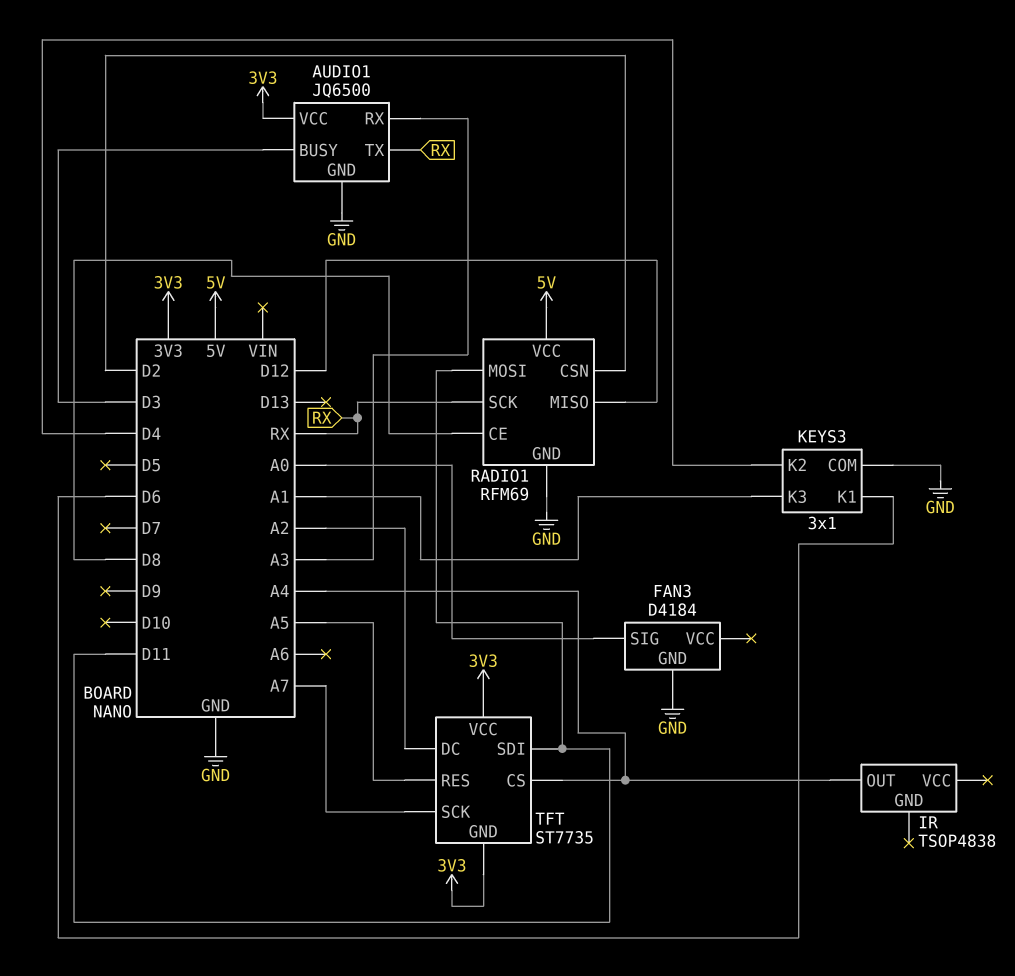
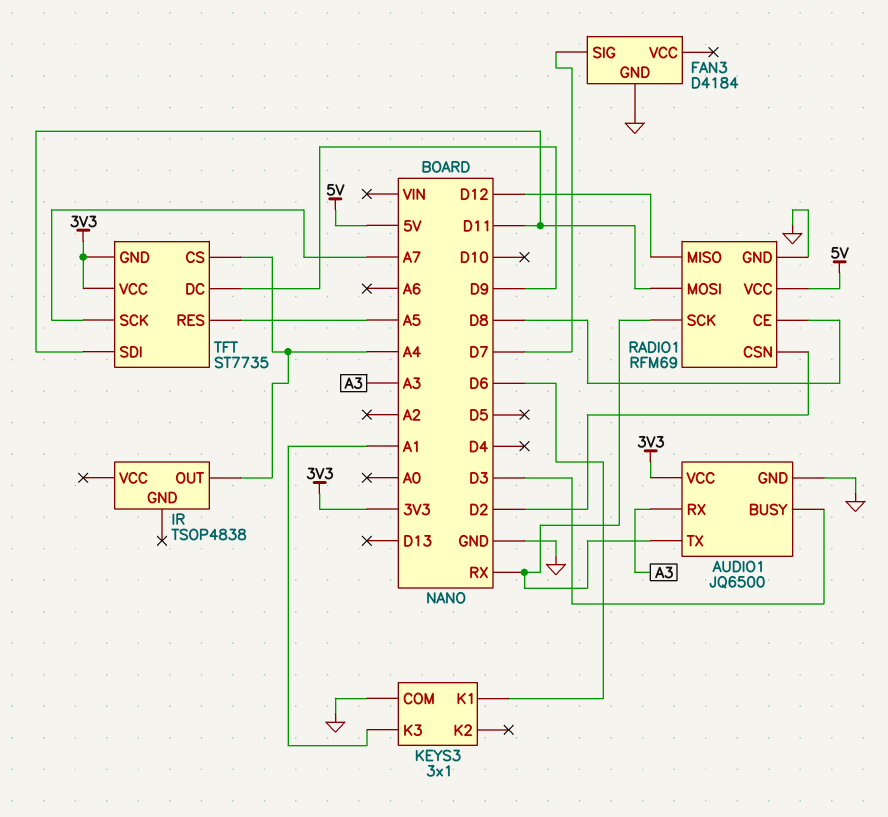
FAN3 pin SIG: A0 -> D7
KEYS3 pin K2: D4 -> none
TFT pin DC: A2 -> D9

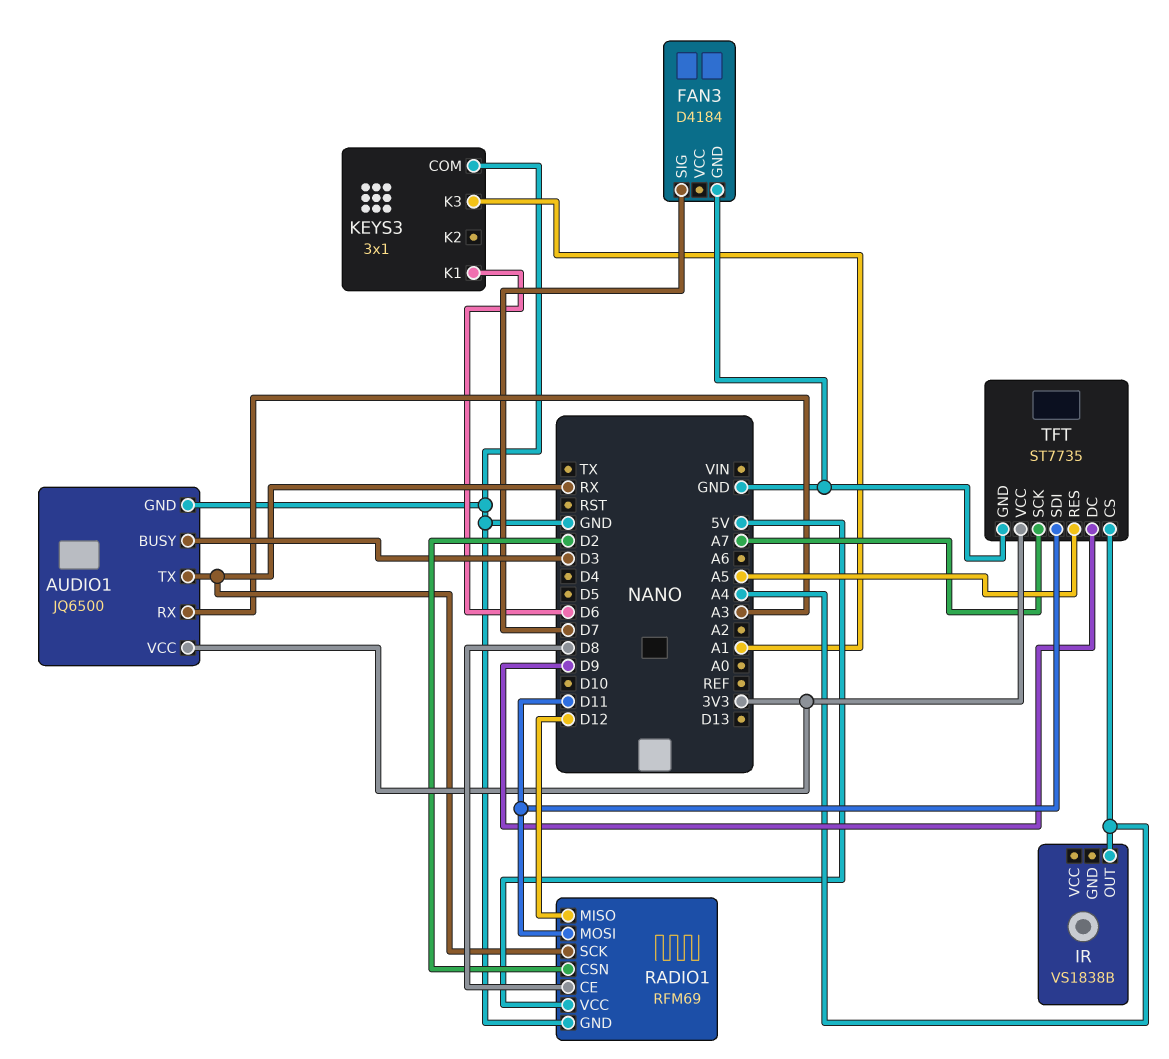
IR: TSOP4838 -> VS1838B
TFT pin GND: 3V3 -> GND

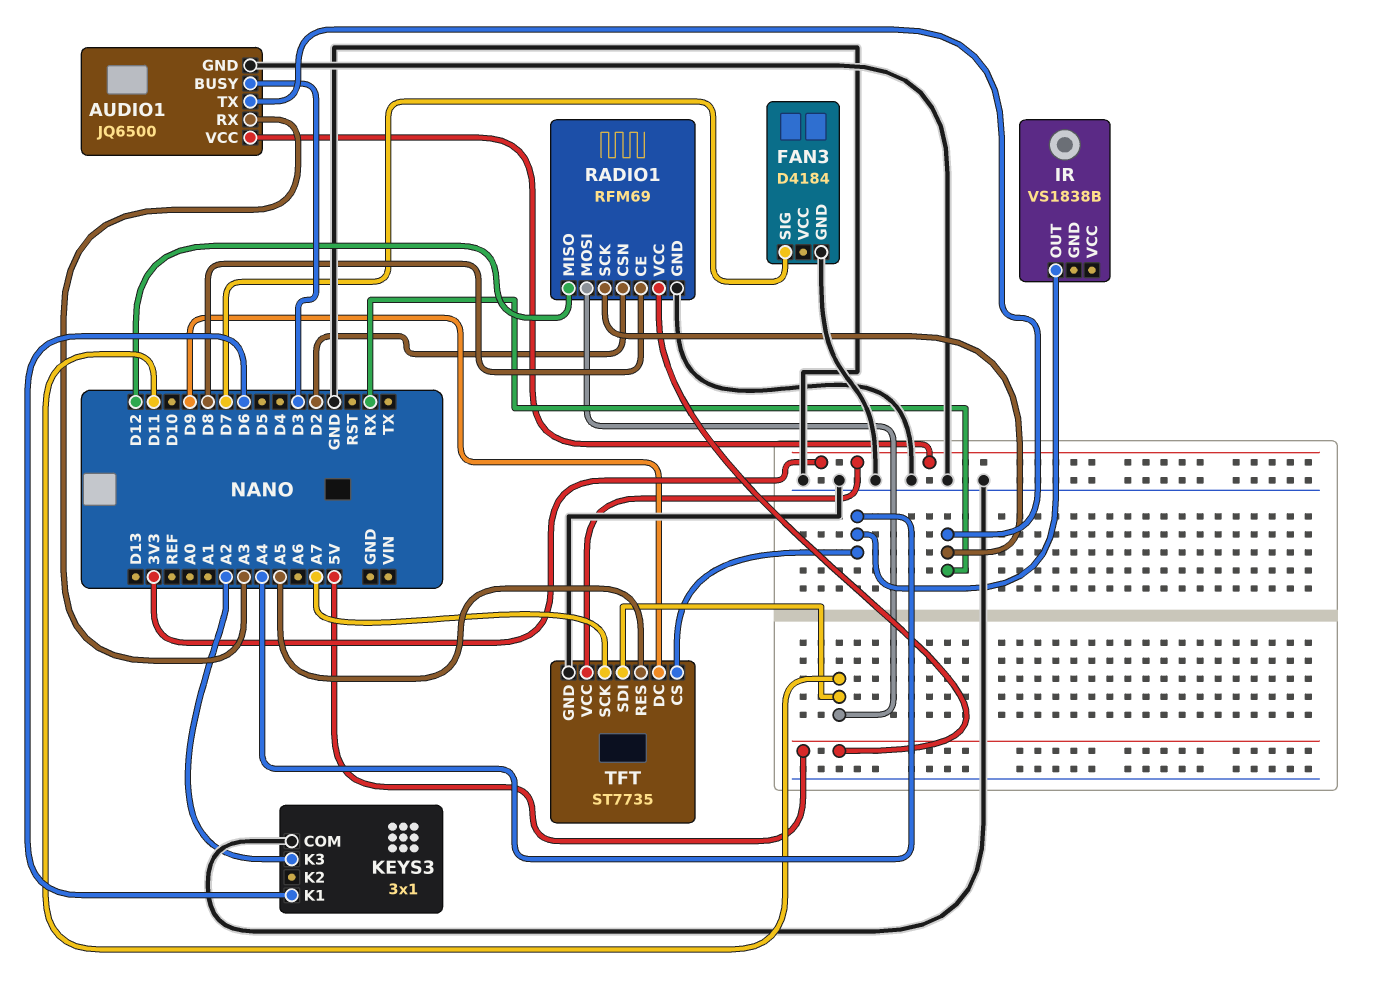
KEYS3 pin K3: A1 -> A2

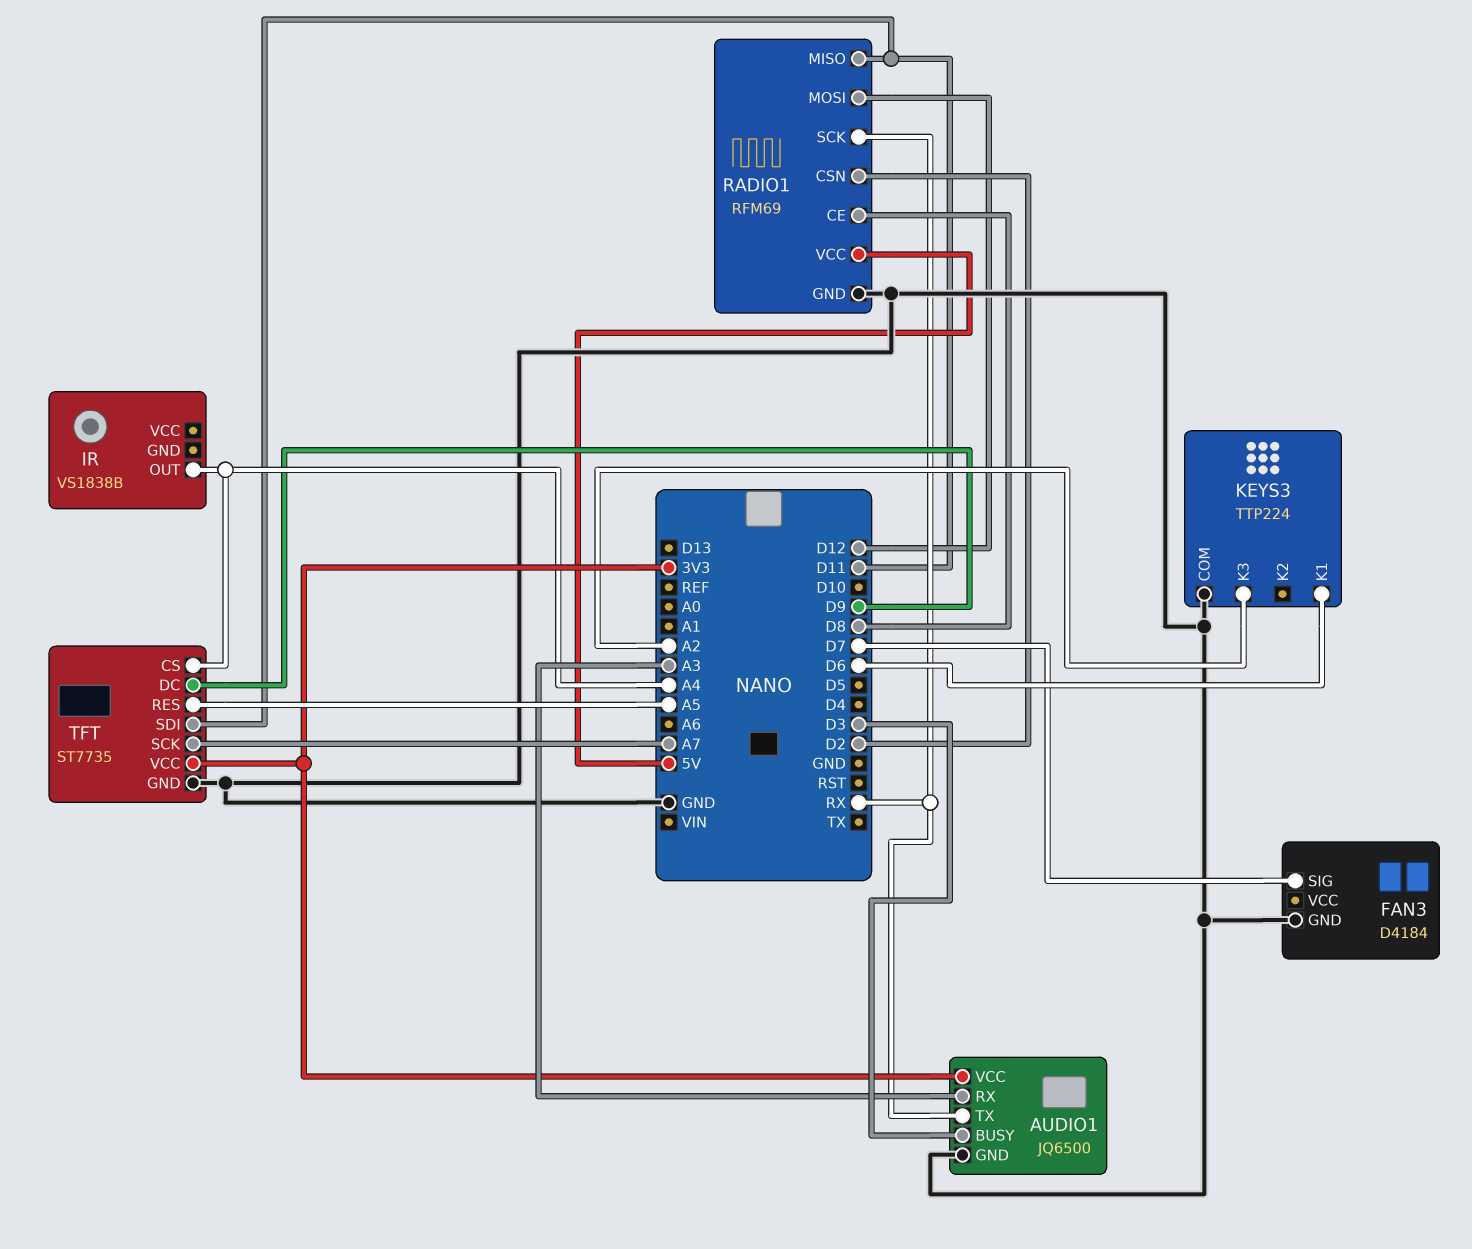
KEYS3: 3x1 -> TTP224
RADIO1 pin MISO: D12 -> D11
RADIO1 pin MOSI: D11 -> D12

